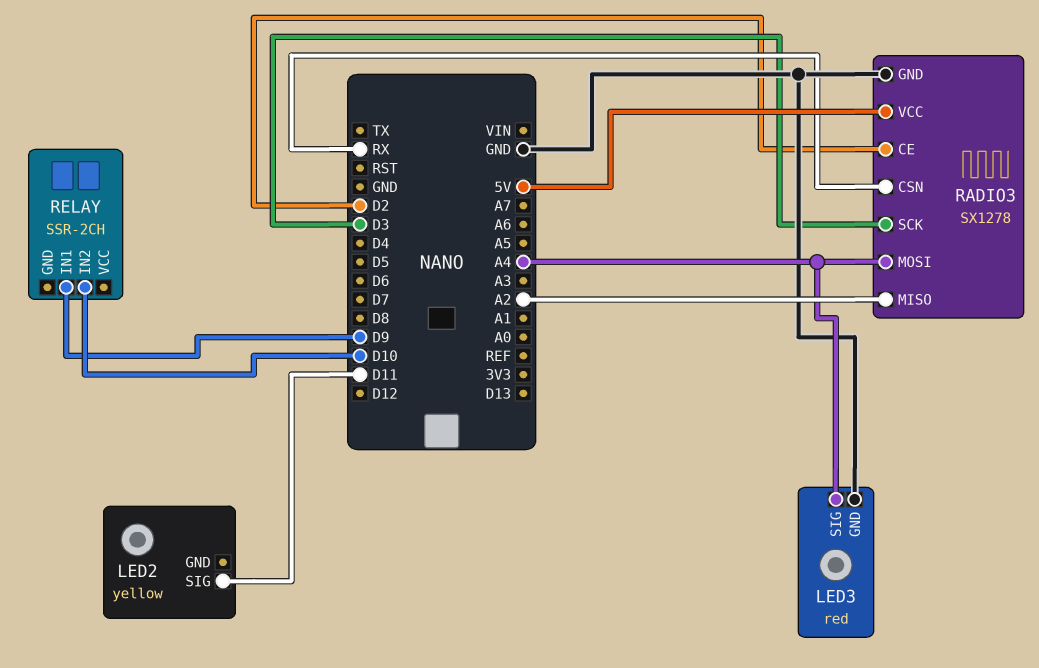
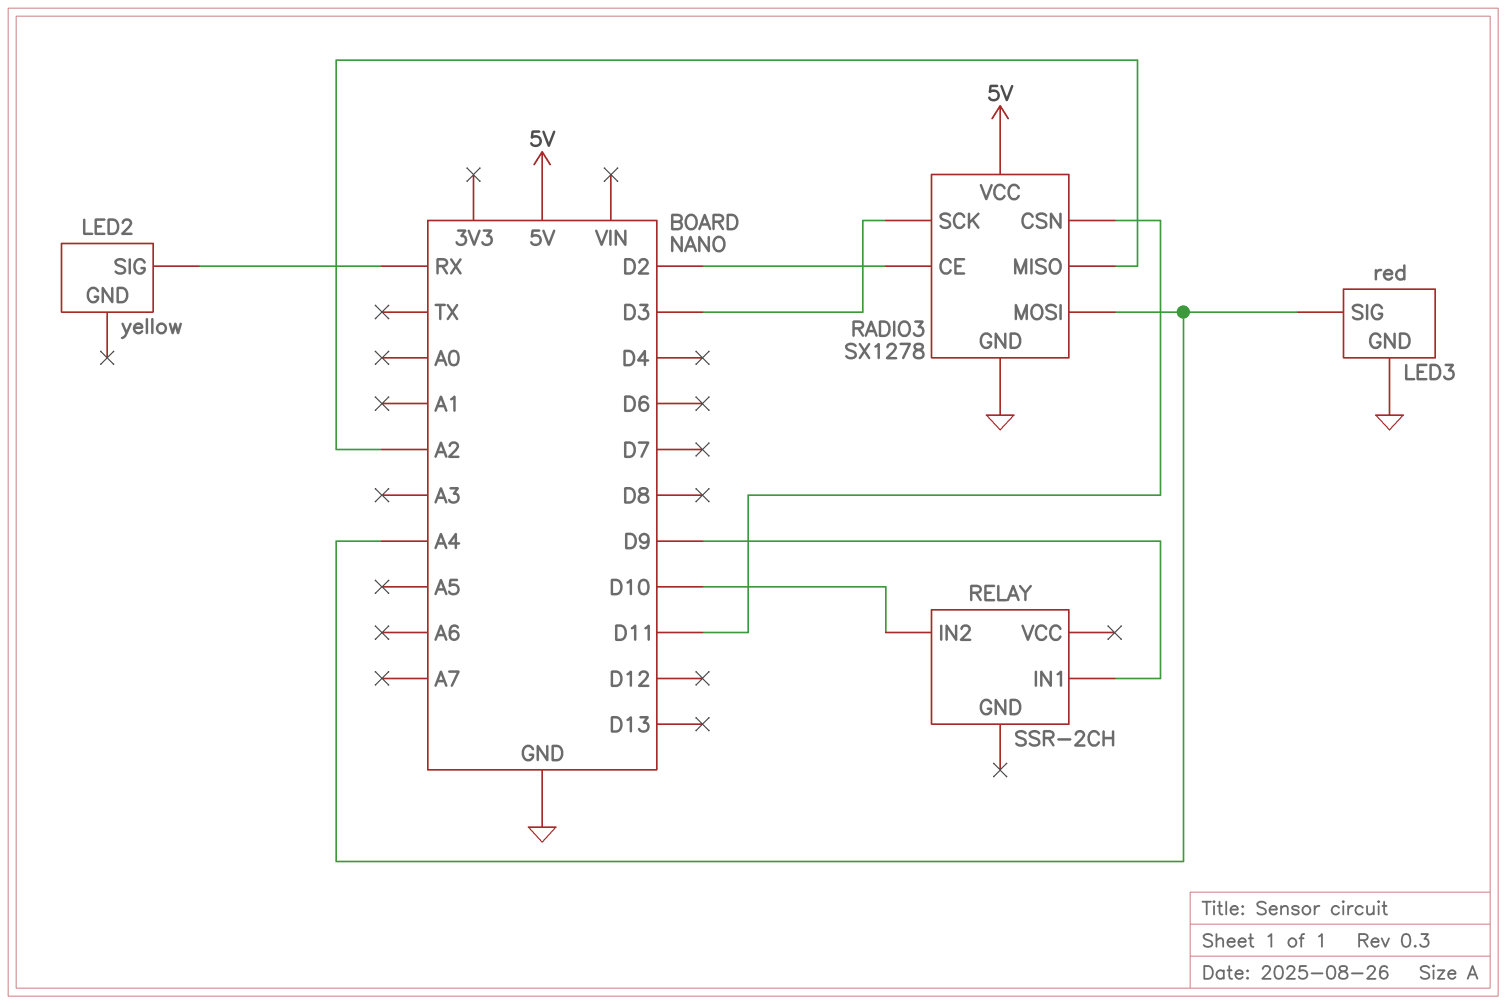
LED2 pin SIG: D11 -> RX
RADIO3 pin CSN: RX -> D11

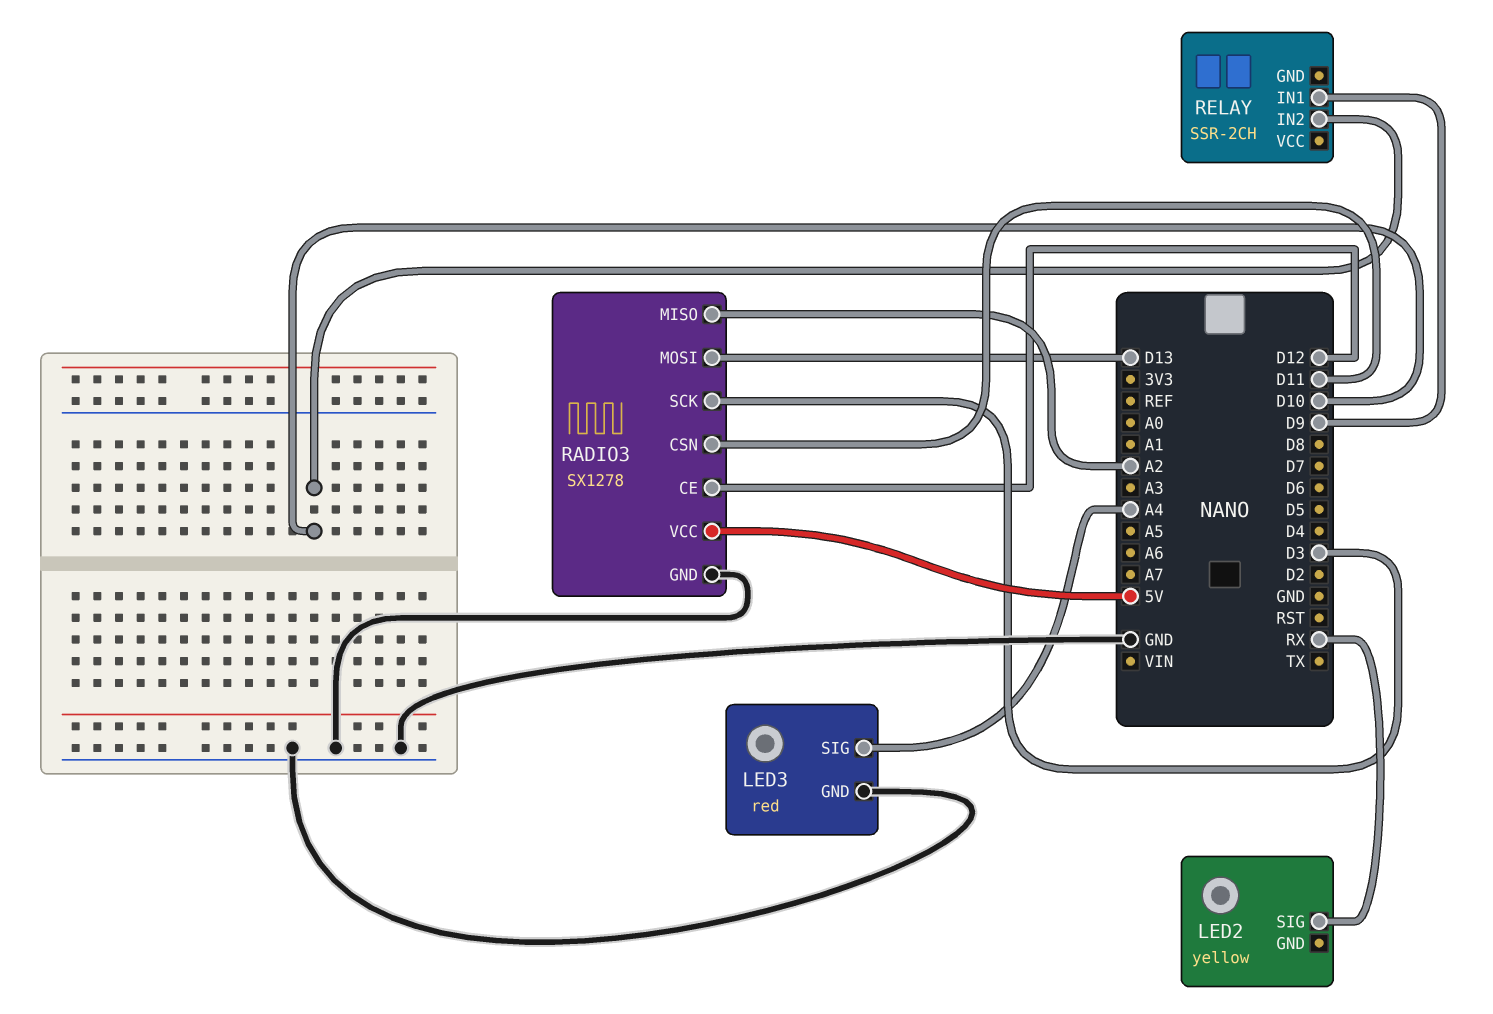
RADIO3 pin CE: D2 -> D12
RADIO3 pin MOSI: A4 -> D13

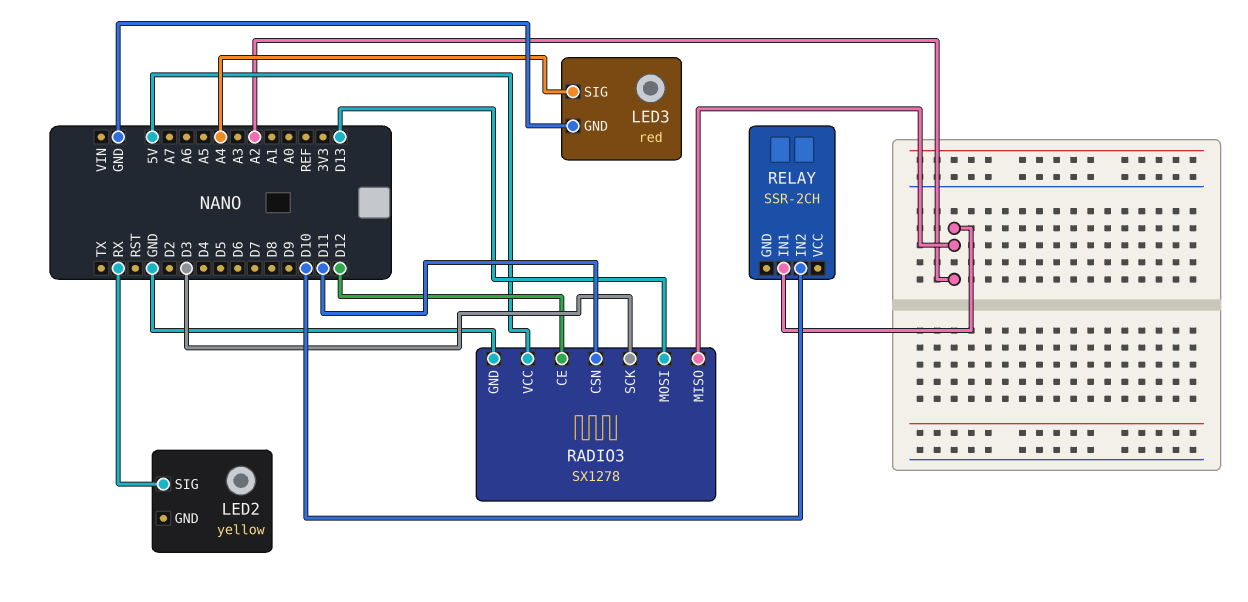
RELAY pin IN1: D9 -> A2

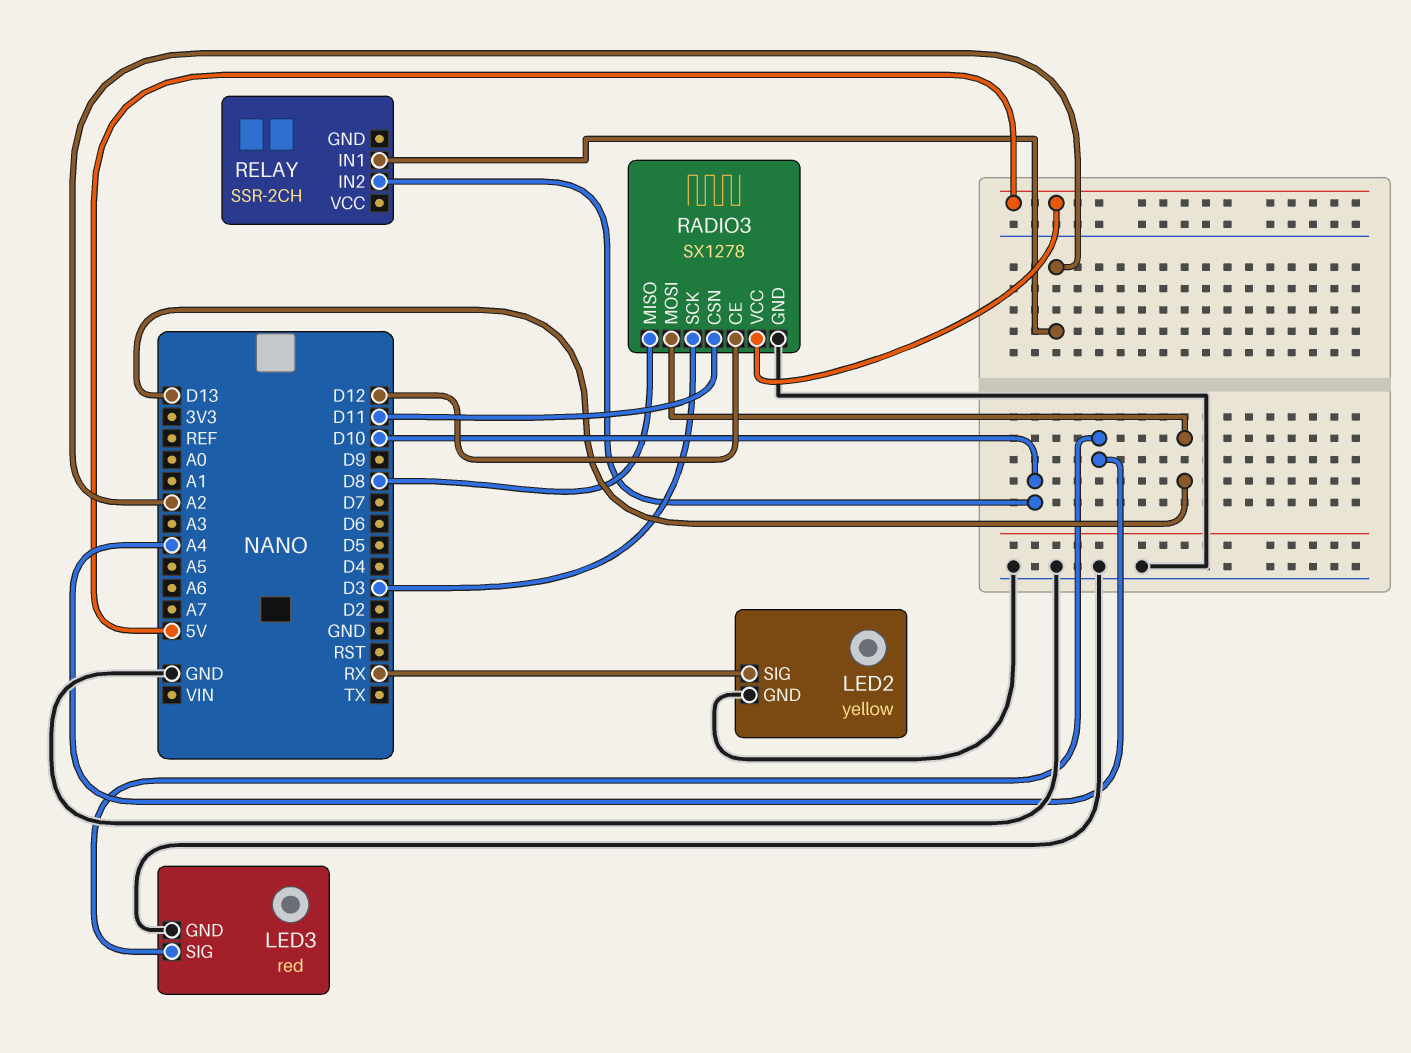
LED2 pin GND: none -> GND
RADIO3 pin MISO: A2 -> D8

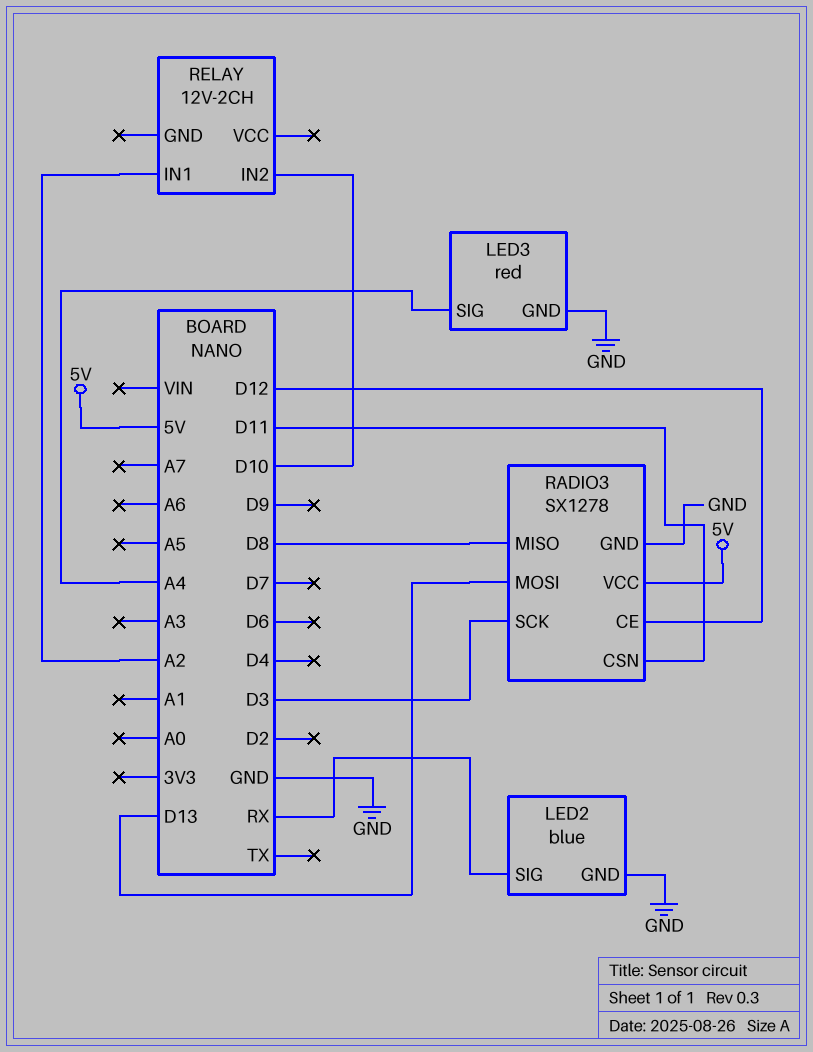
LED2: yellow -> blue
RELAY: SSR-2CH -> 12V-2CH

